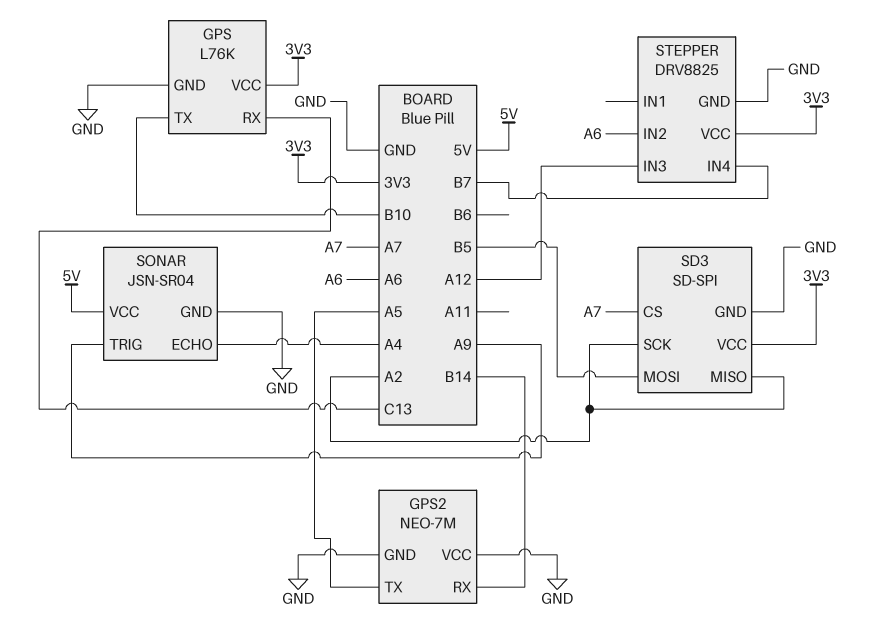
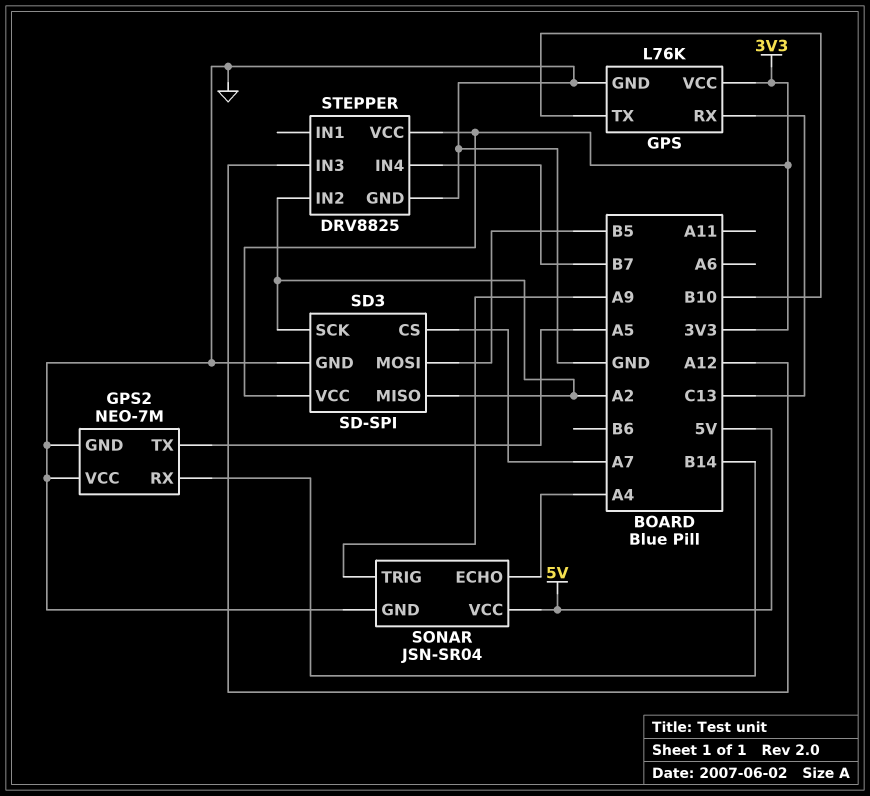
STEPPER pin IN2: A6 -> A2

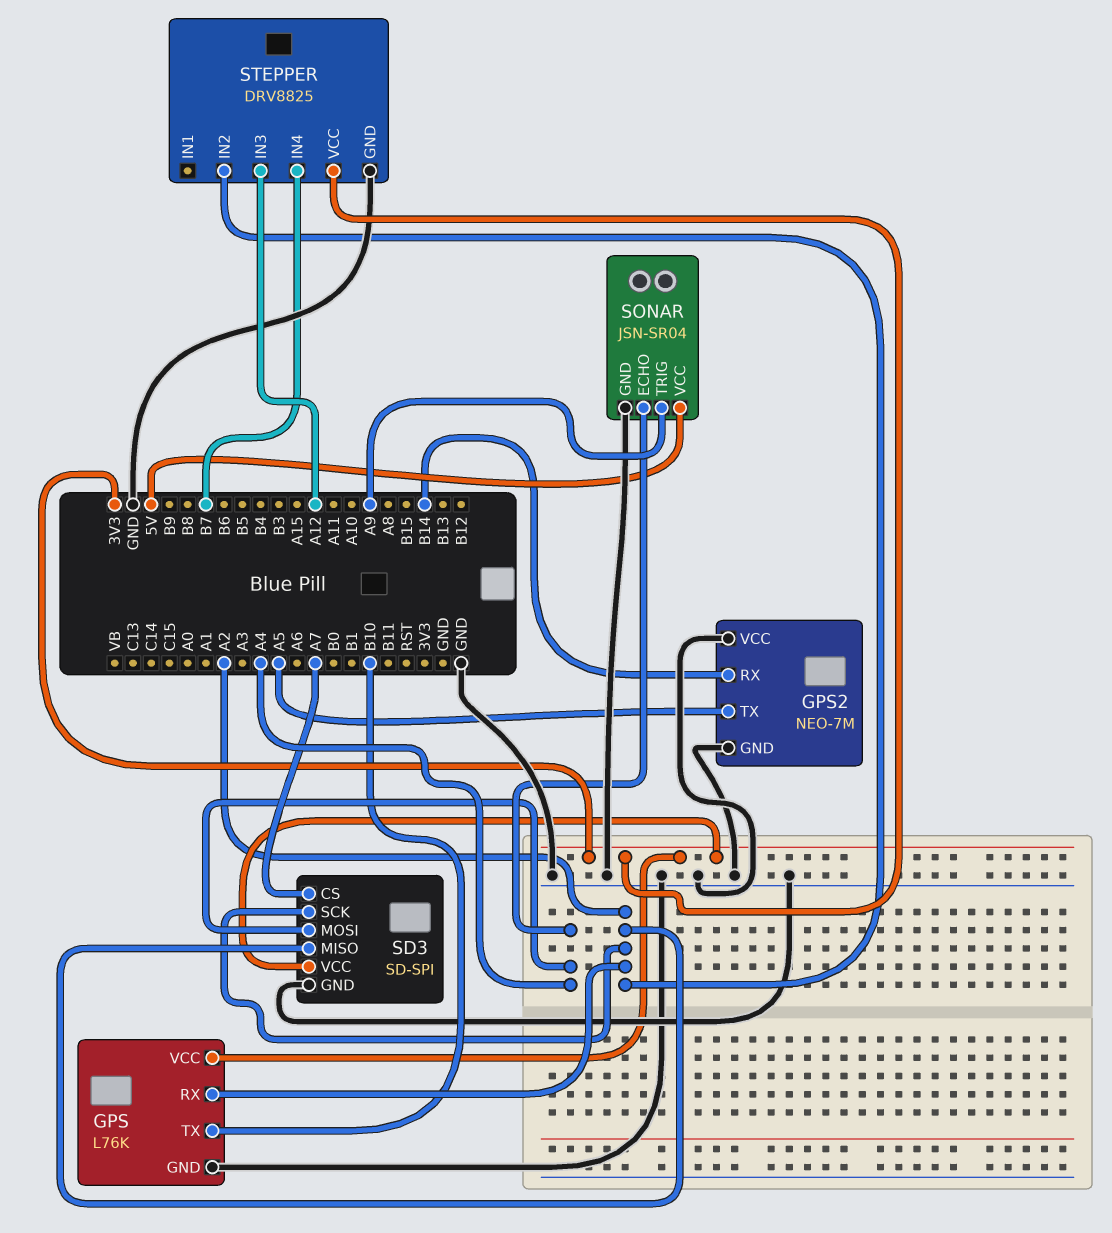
GPS pin RX: C13 -> A2
SD3 pin MOSI: B5 -> A4

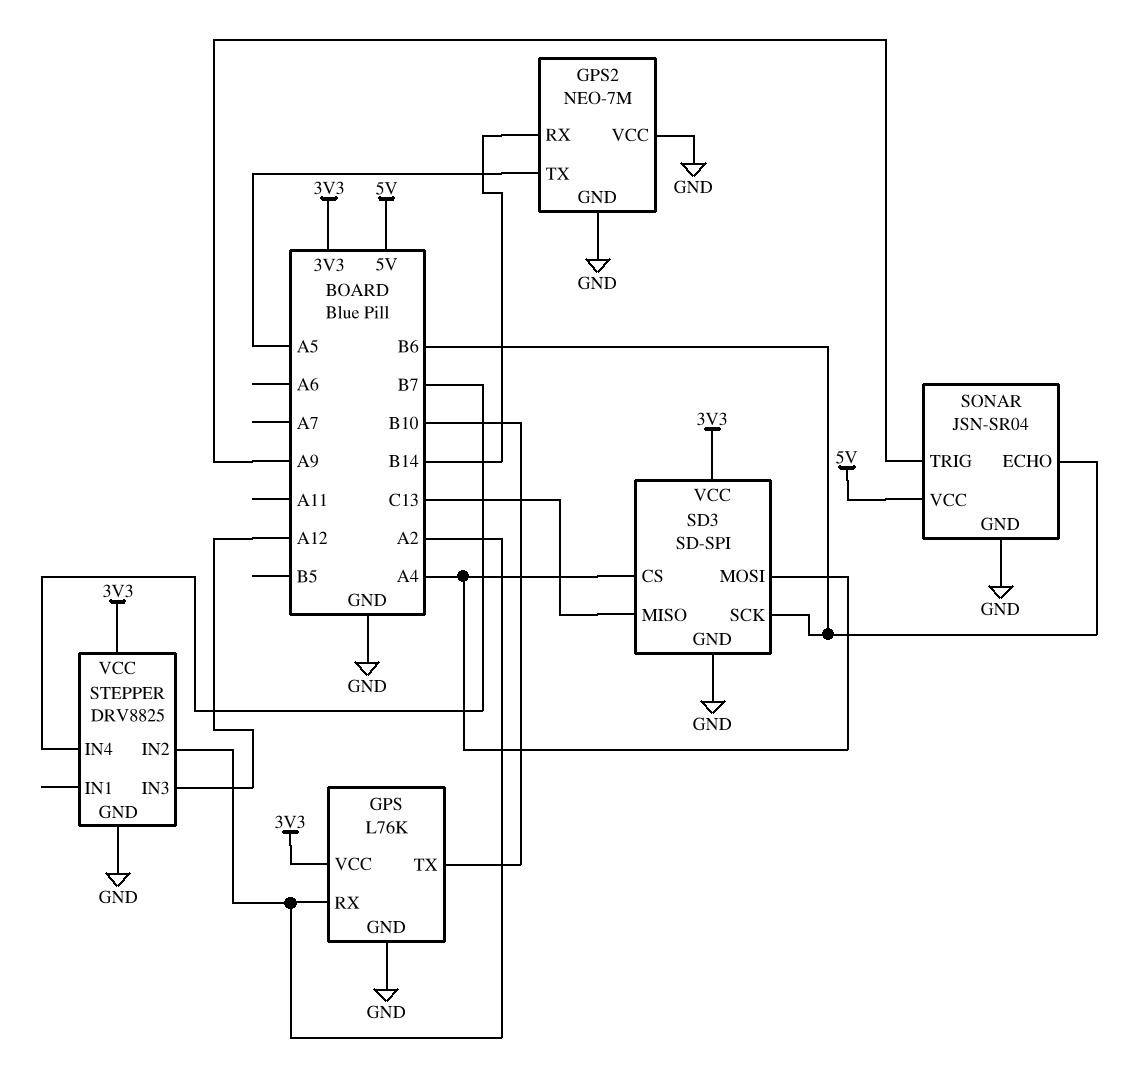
SD3 pin CS: A7 -> A4
SD3 pin MISO: A2 -> C13
SD3 pin SCK: A2 -> B6
SONAR pin ECHO: A4 -> B6

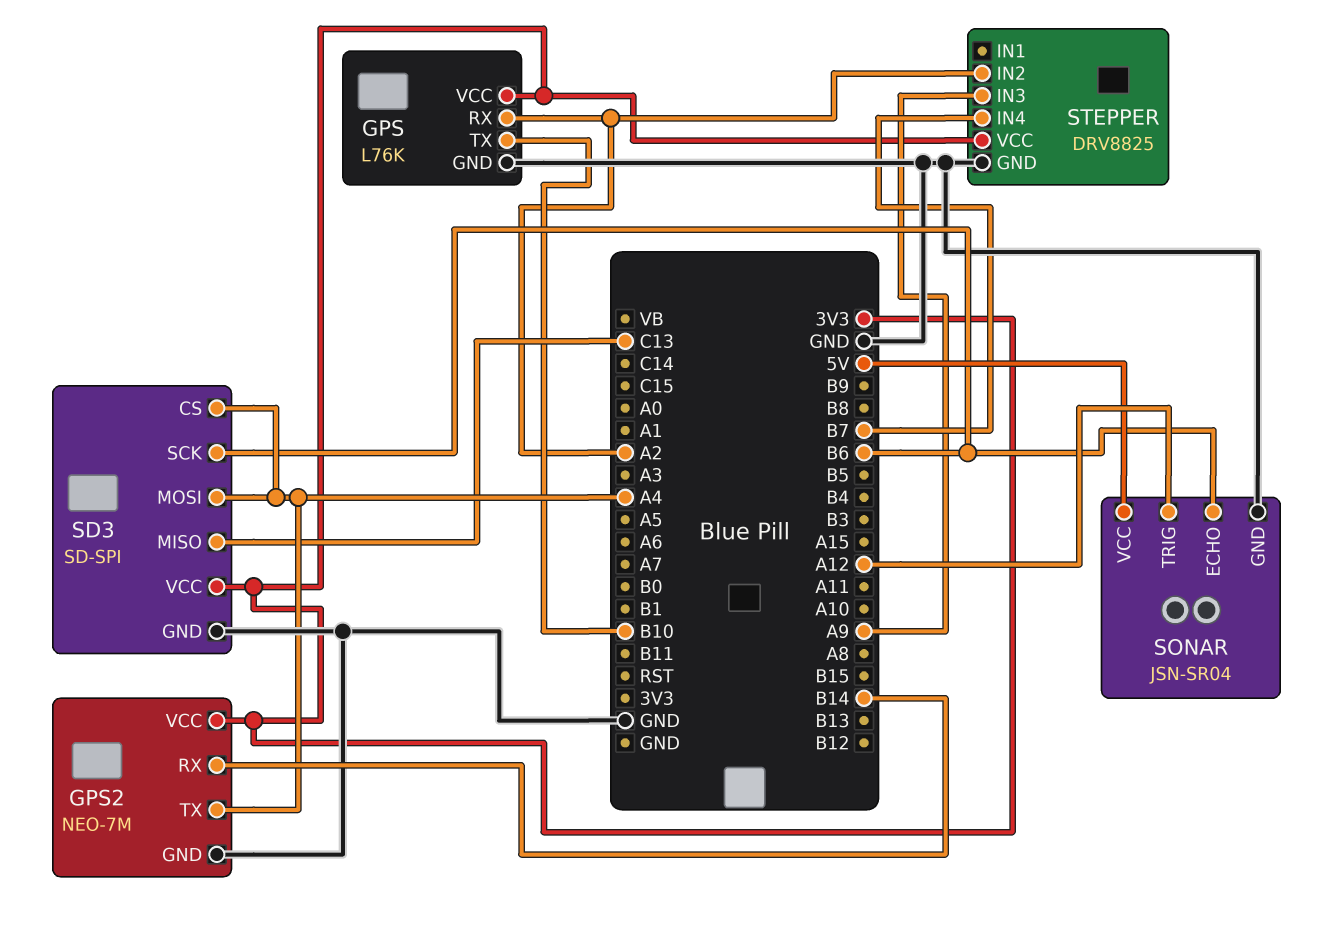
GPS2 pin TX: A5 -> A4
GPS2 pin VCC: GND -> 3V3
SONAR pin TRIG: A9 -> A12
STEPPER pin IN3: A12 -> A9

